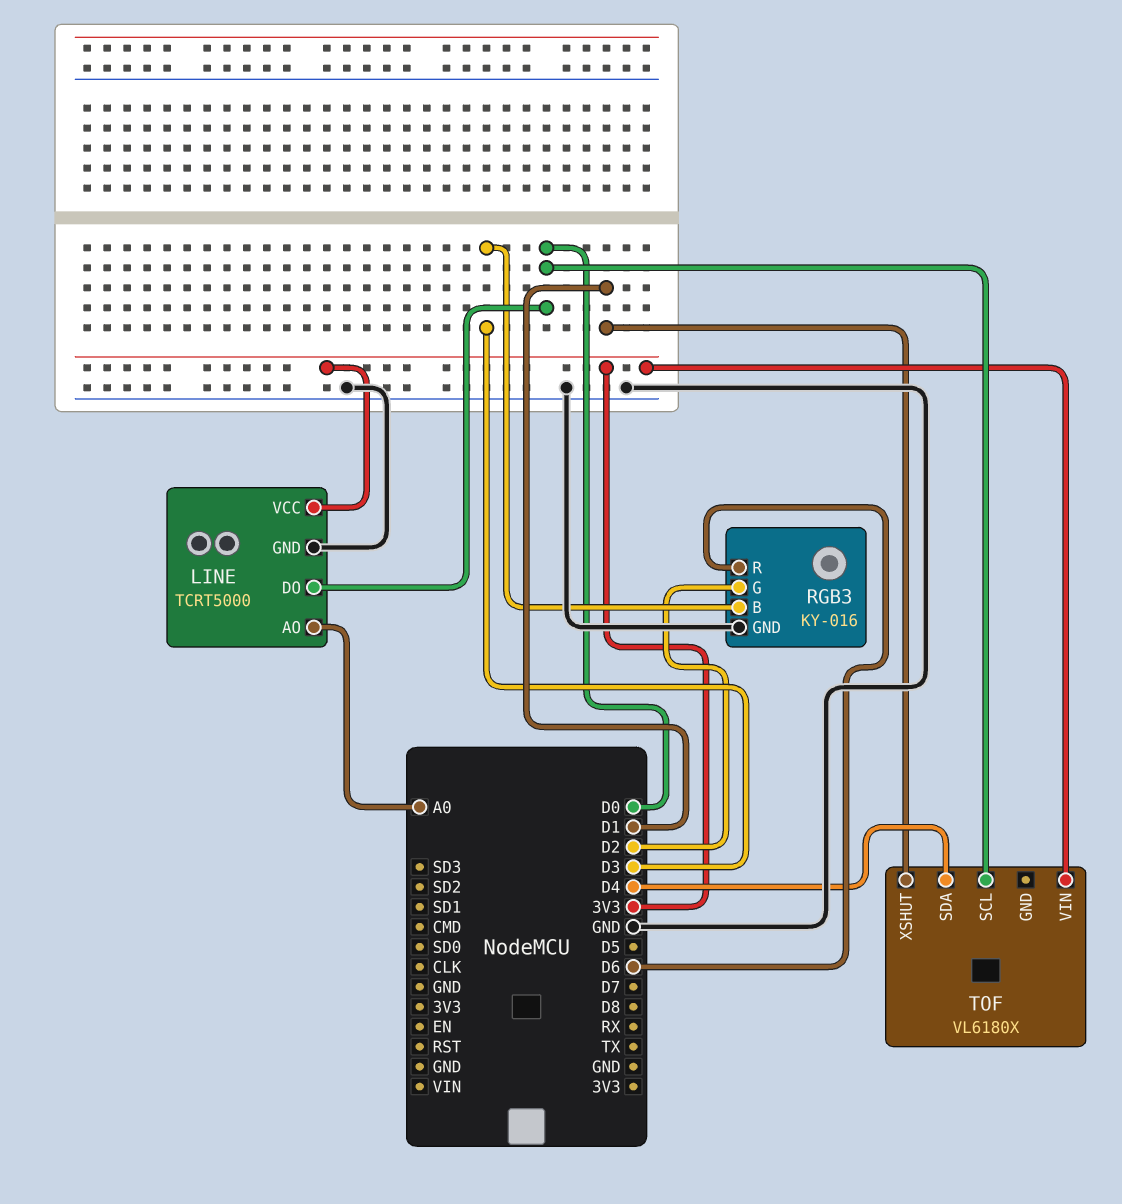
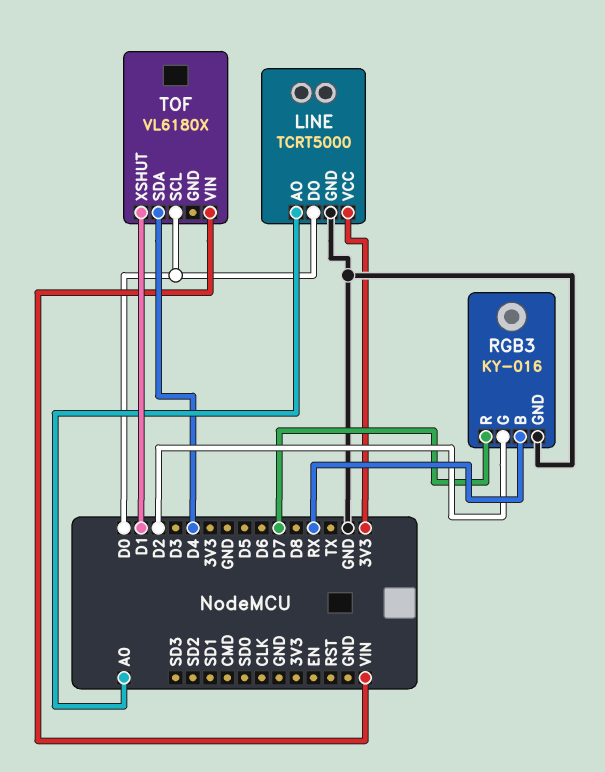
RGB3 pin B: D3 -> RX
RGB3 pin R: D6 -> D7
TOF pin VIN: 3V3 -> VIN

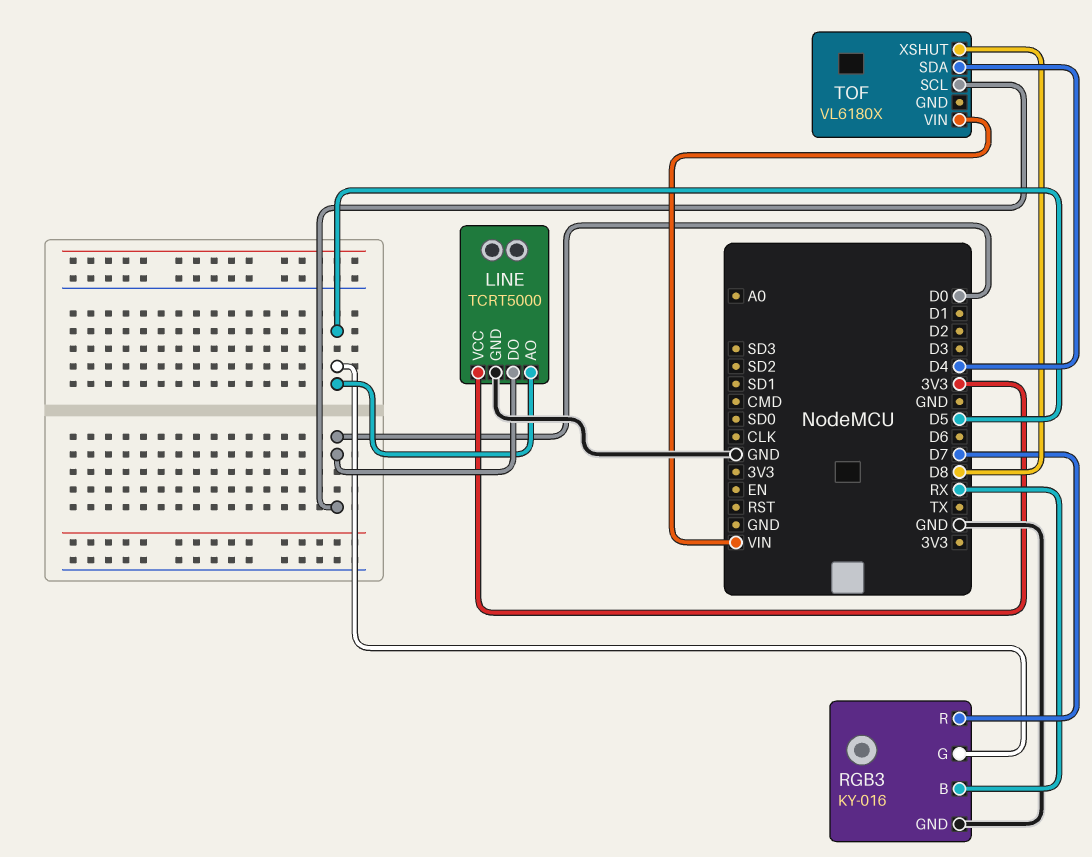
LINE pin AO: A0 -> D5
RGB3 pin G: D2 -> D5
TOF pin XSHUT: D1 -> D8

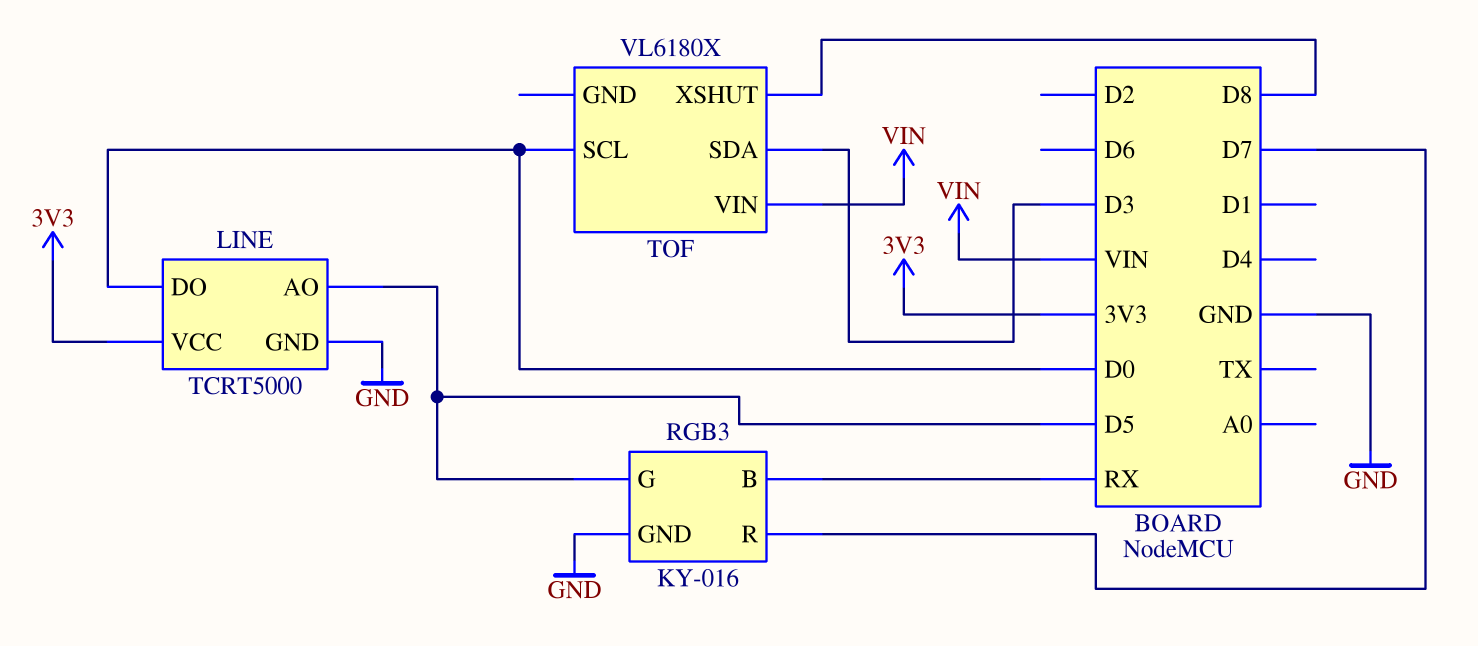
TOF pin SDA: D4 -> D3

